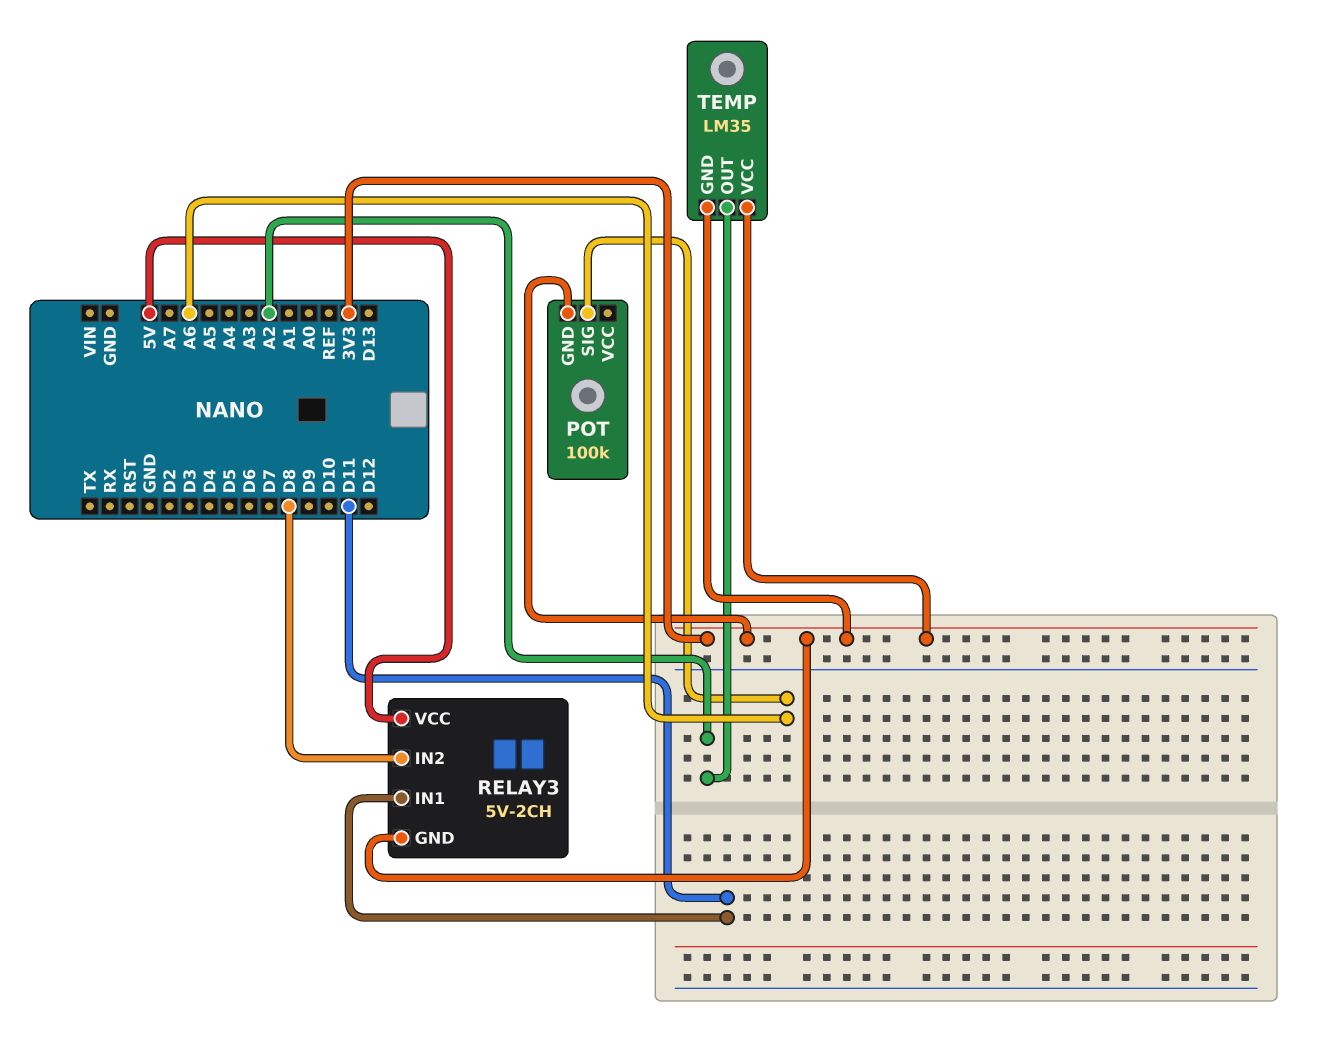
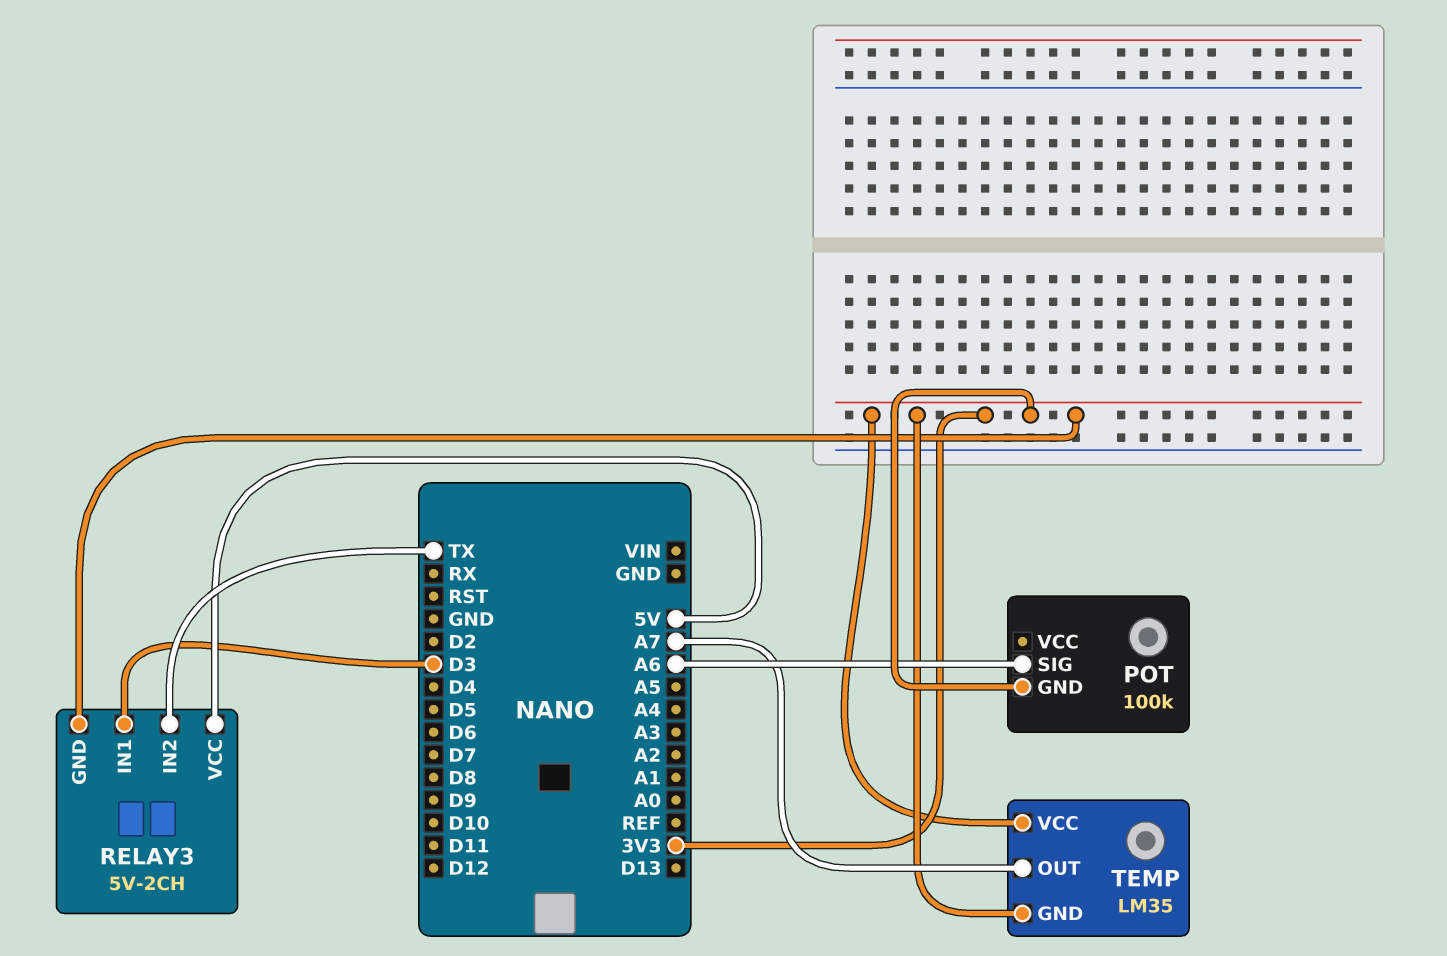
RELAY3 pin IN1: D11 -> D3
RELAY3 pin IN2: D8 -> TX
TEMP pin OUT: A2 -> A7

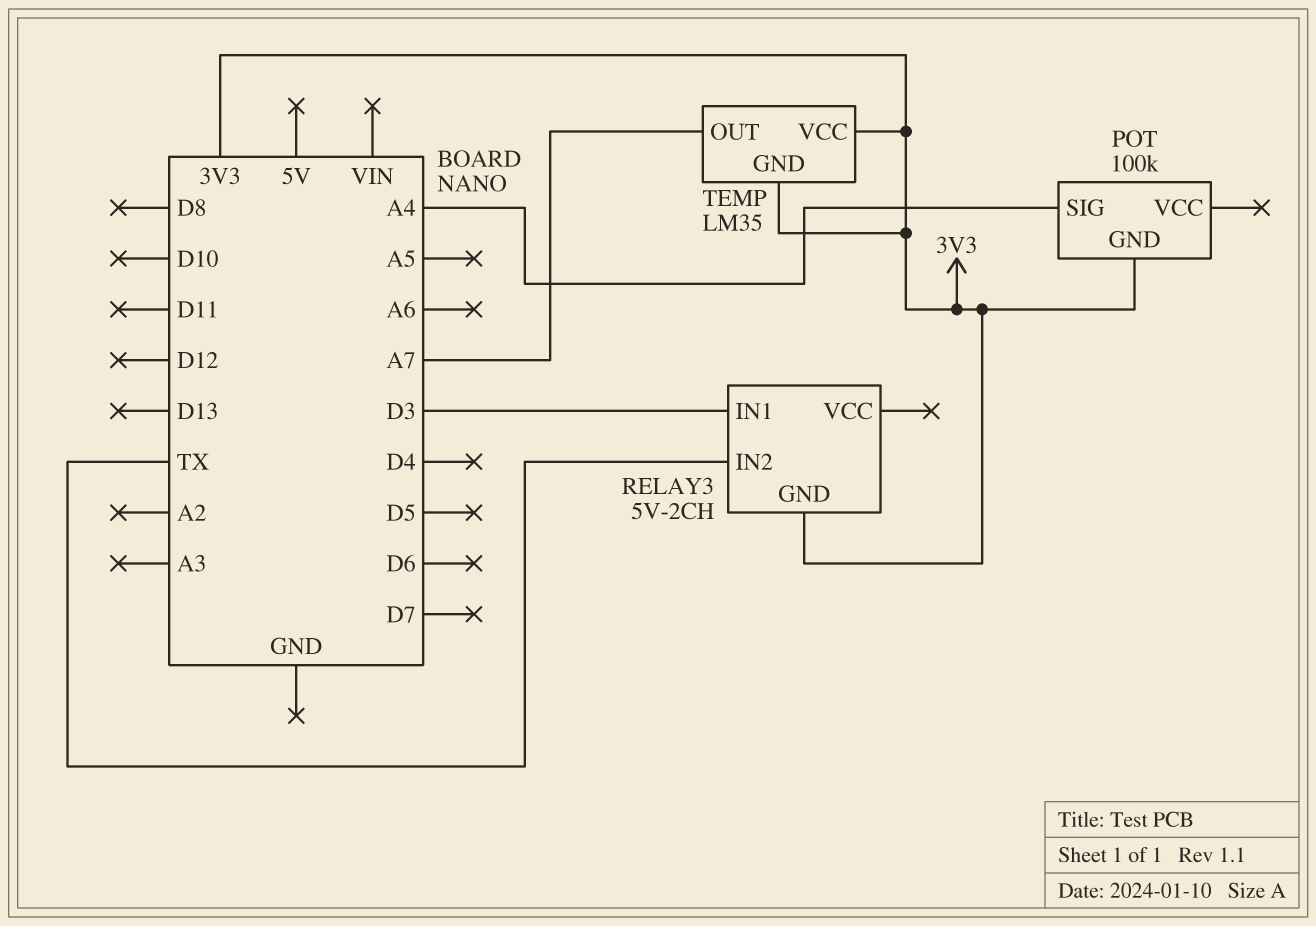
POT pin SIG: A6 -> A4
RELAY3 pin VCC: 5V -> none

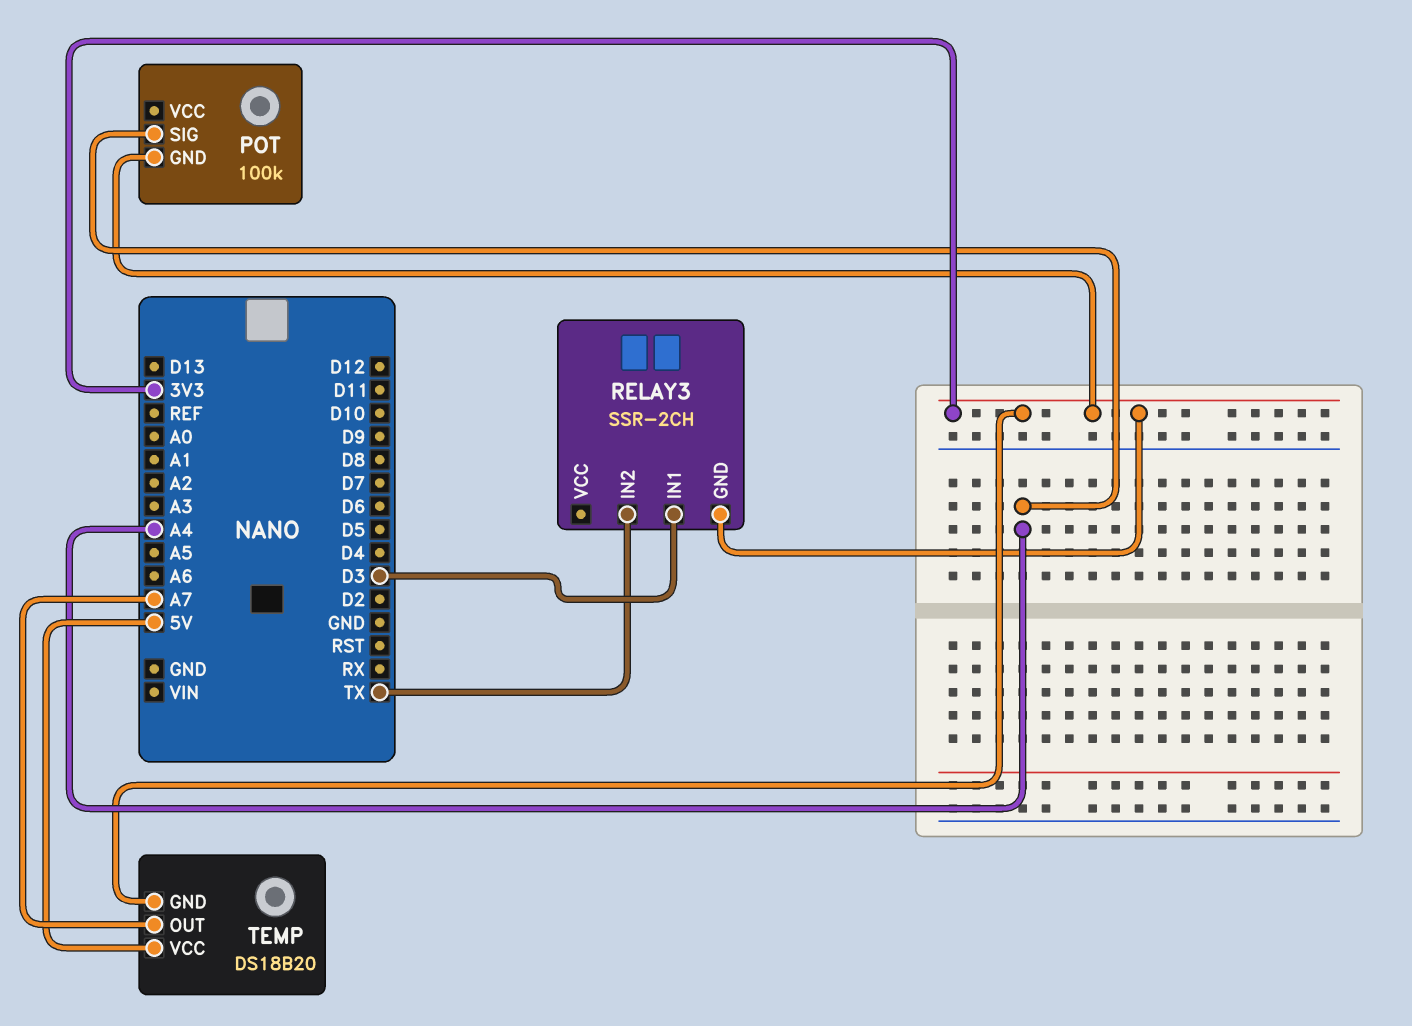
RELAY3: 5V-2CH -> SSR-2CH
TEMP: LM35 -> DS18B20
TEMP pin VCC: 3V3 -> 5V

